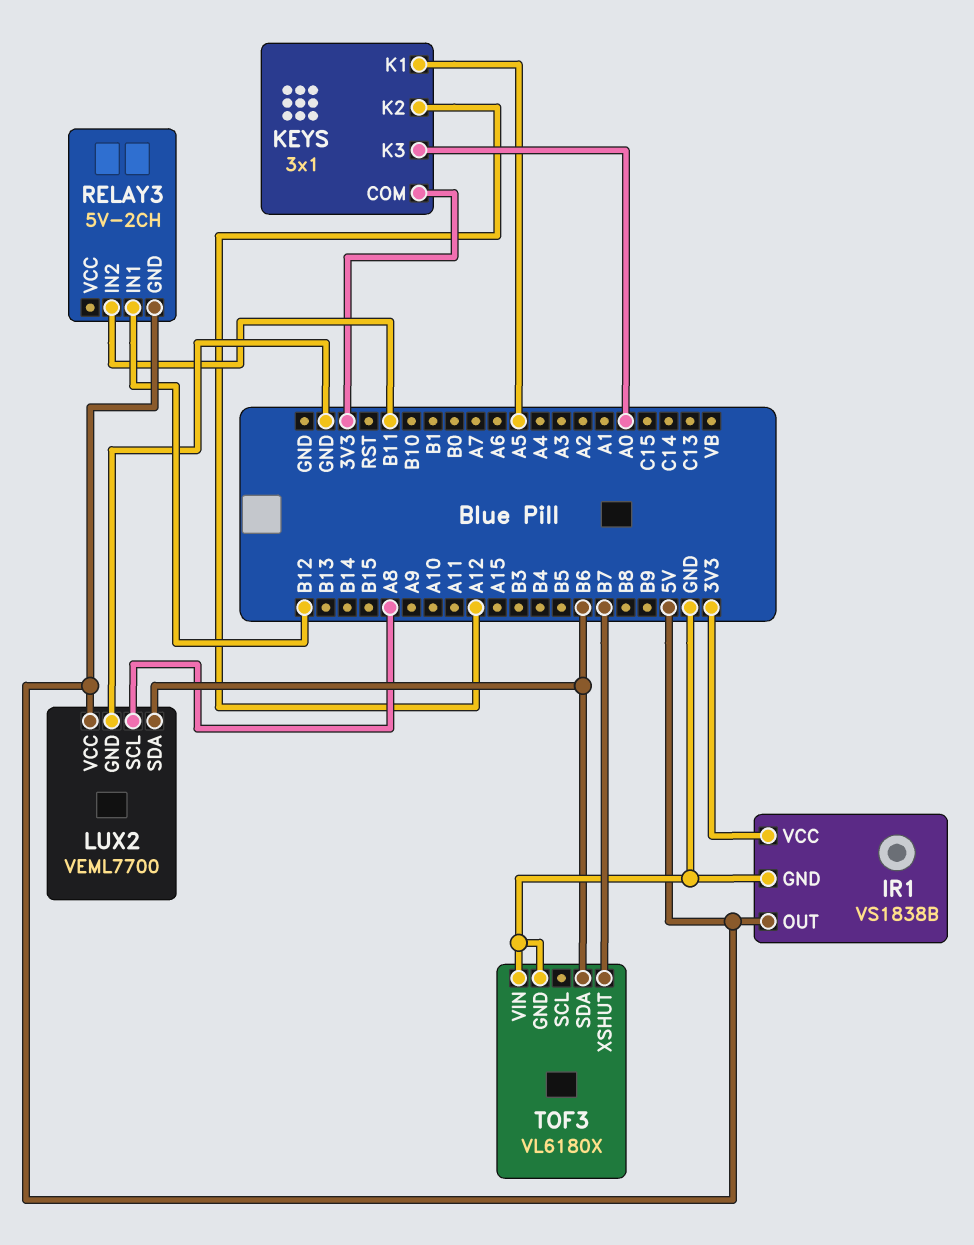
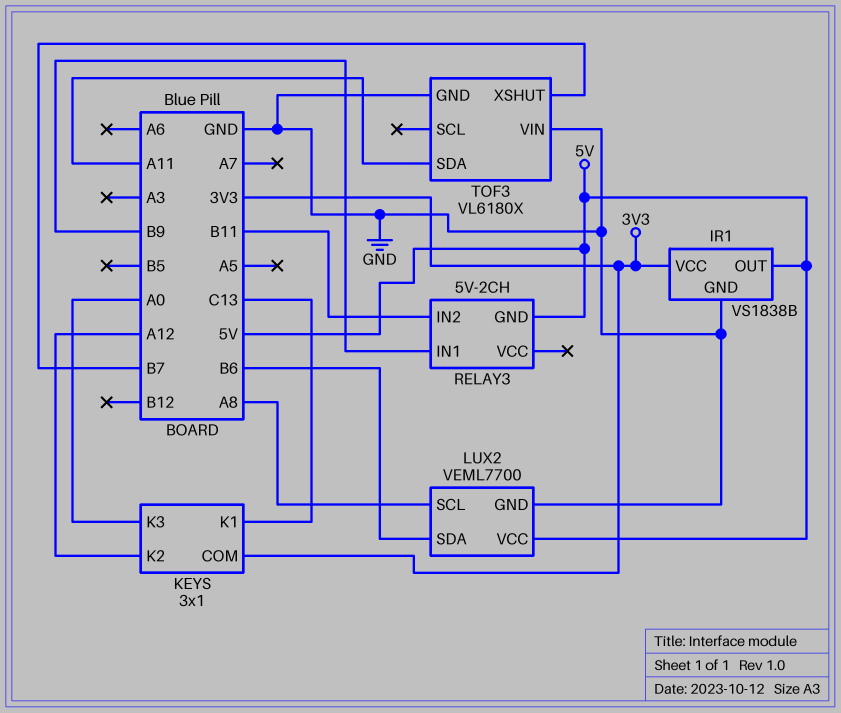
KEYS pin K1: A5 -> C13
RELAY3 pin IN1: B12 -> B9
TOF3 pin SDA: B6 -> A11

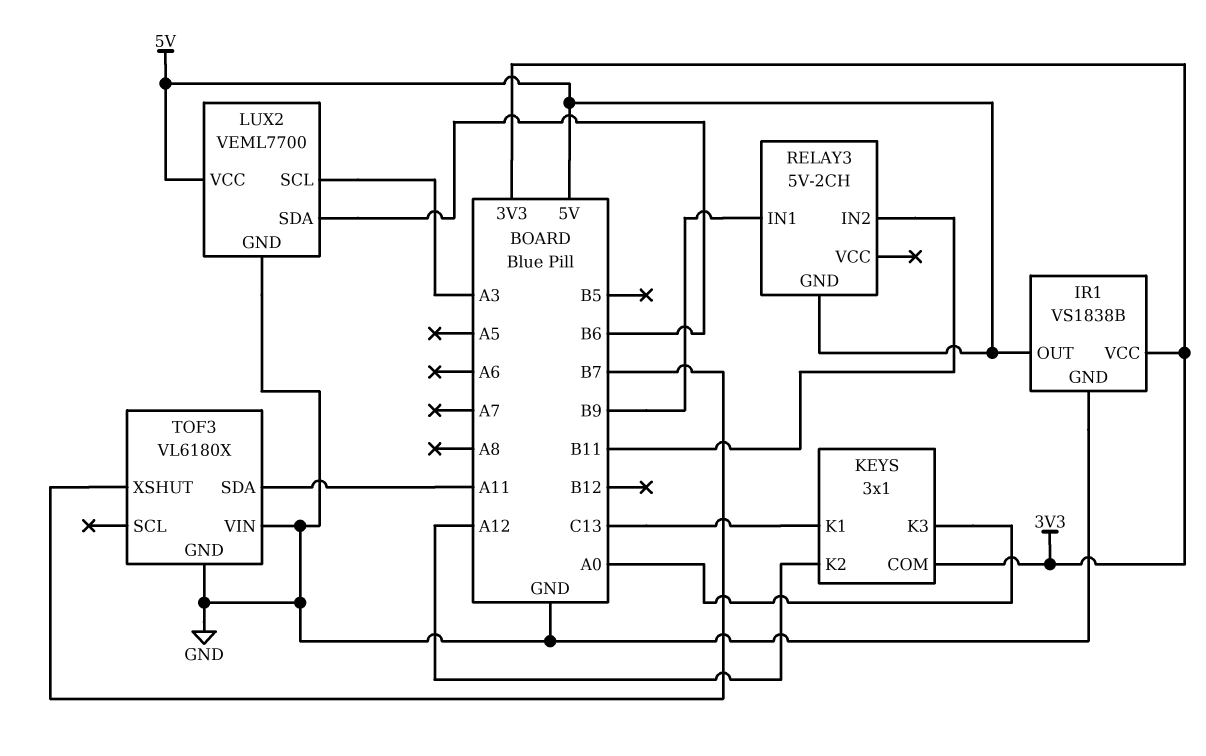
LUX2 pin SCL: A8 -> A3

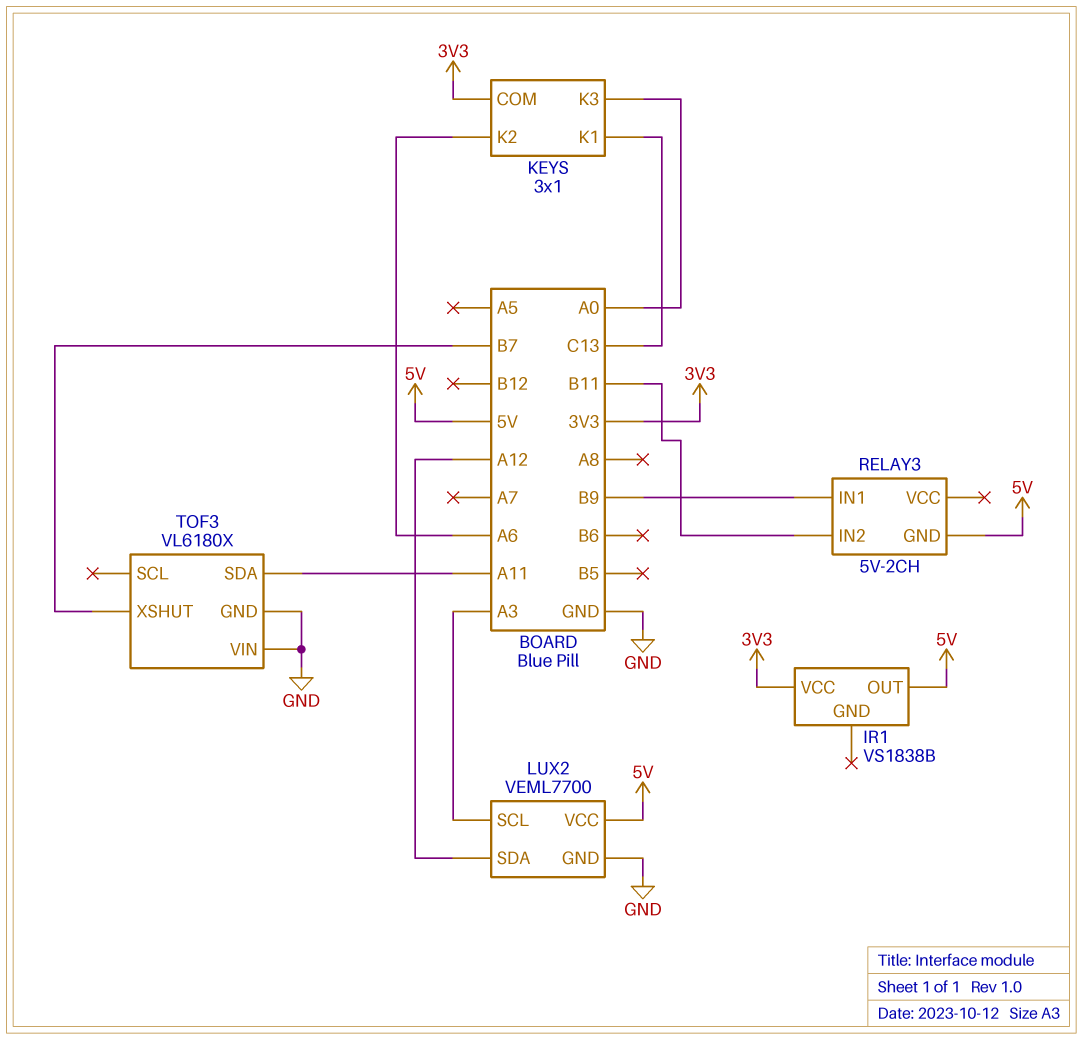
IR1 pin GND: GND -> none
KEYS pin K2: A12 -> A6
LUX2 pin SDA: B6 -> A12

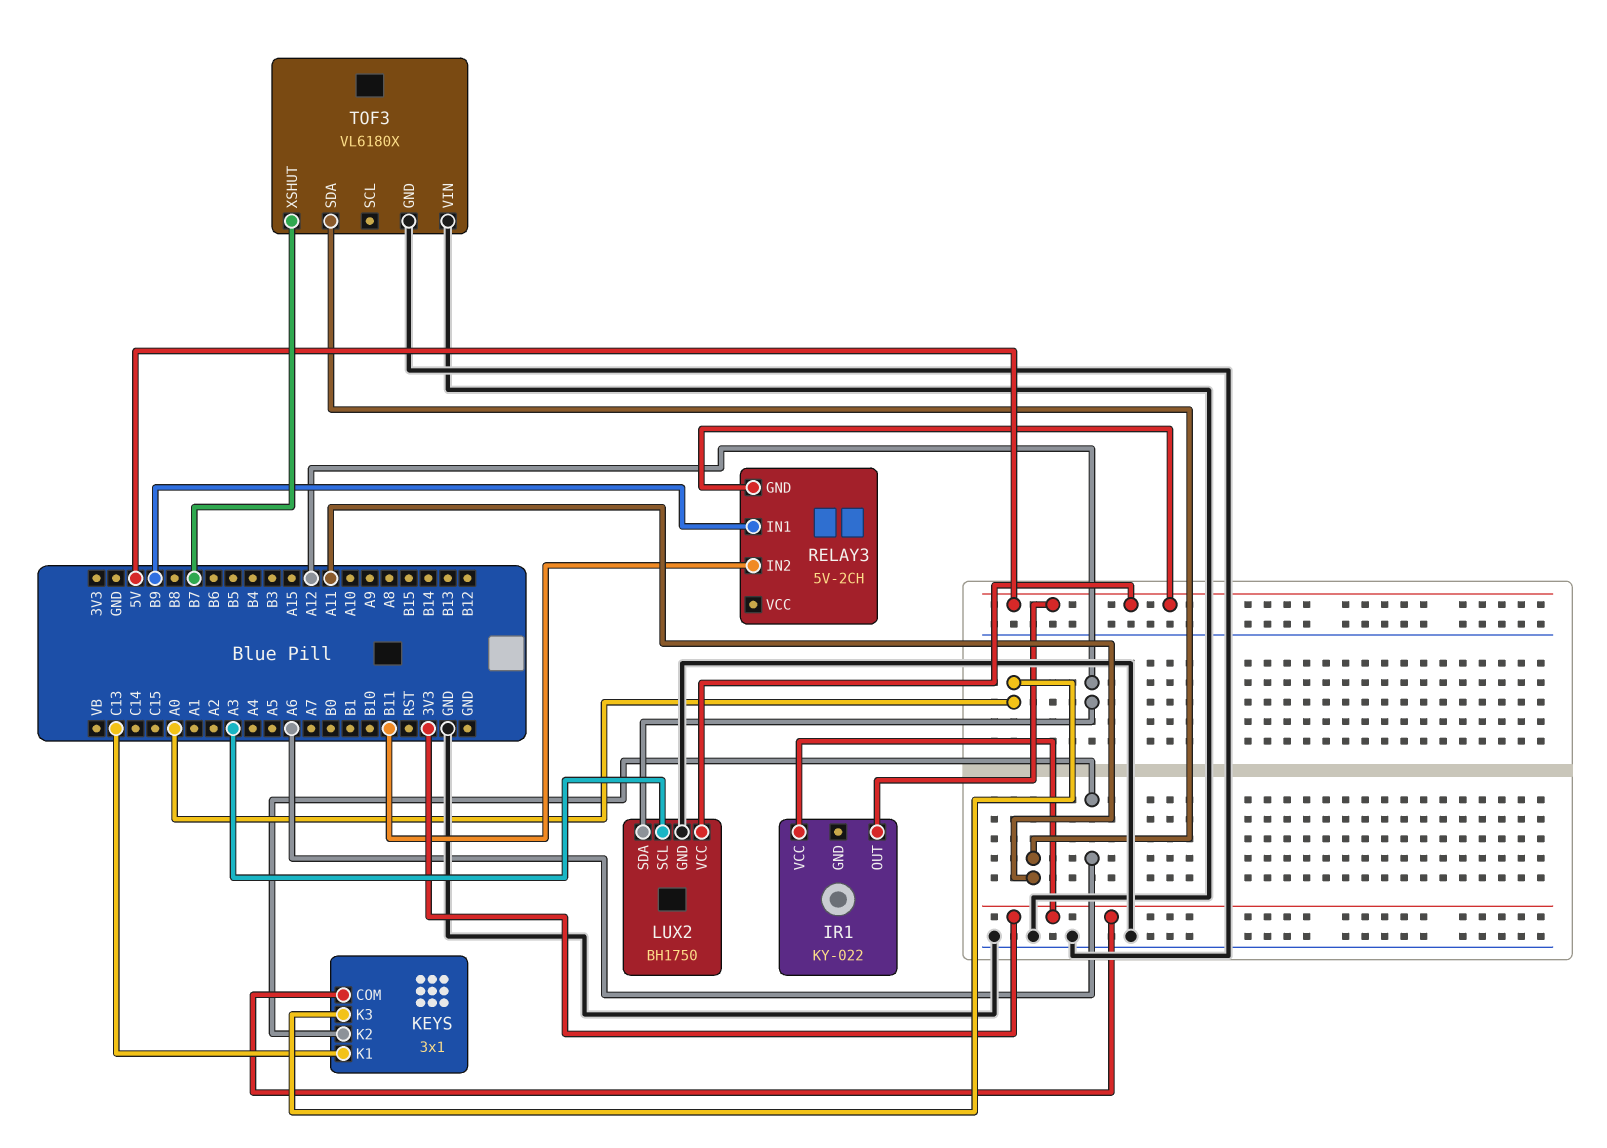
IR1: VS1838B -> KY-022
LUX2: VEML7700 -> BH1750

